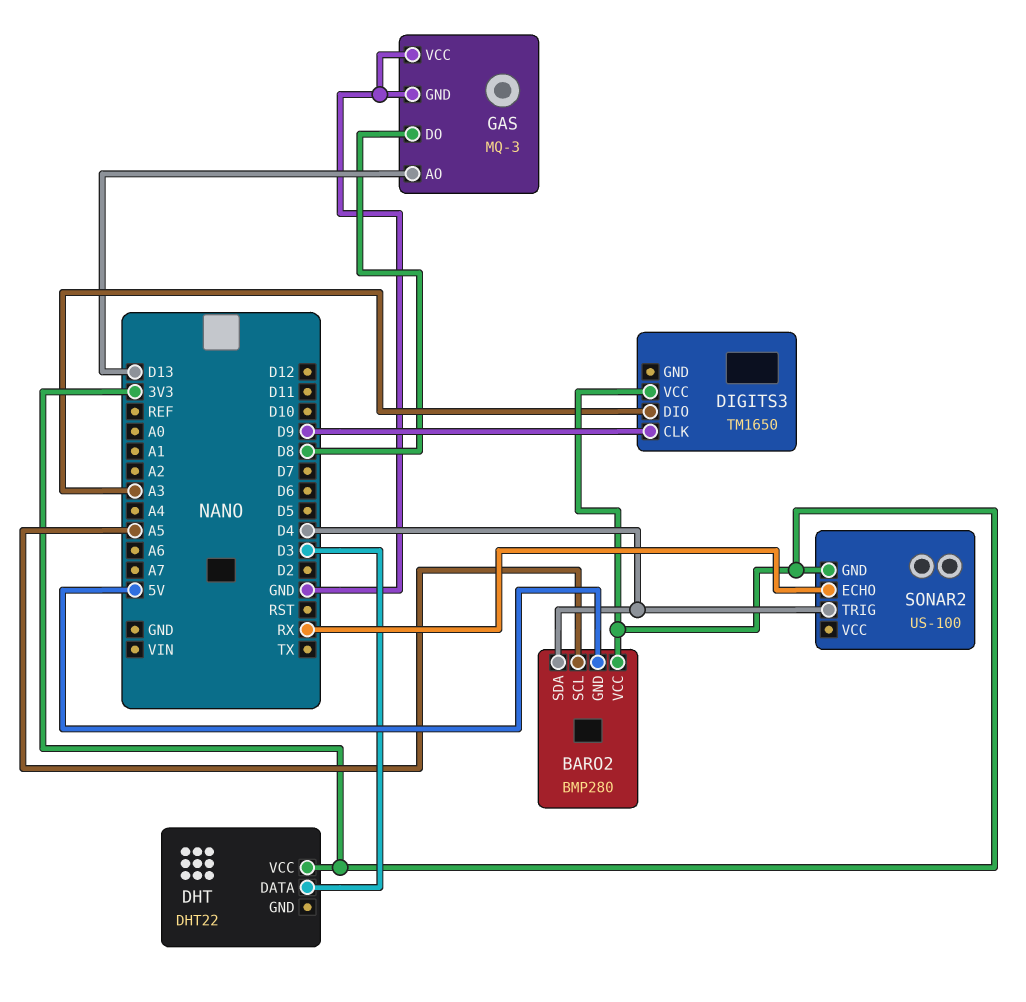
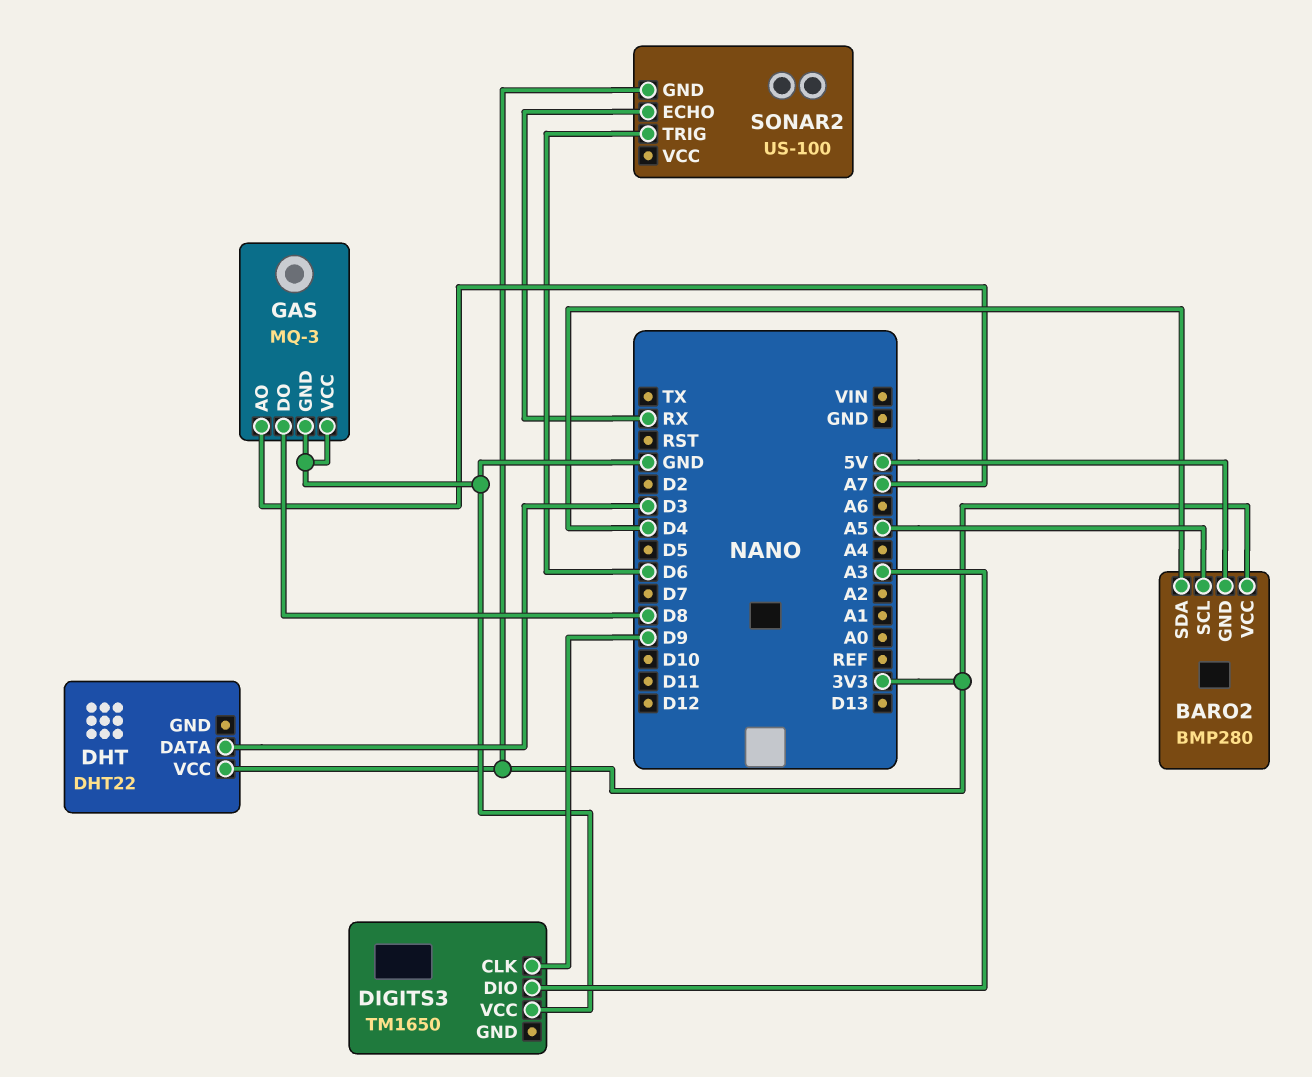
DIGITS3 pin VCC: 3V3 -> GND
GAS pin AO: D13 -> A7
SONAR2 pin TRIG: D4 -> D6

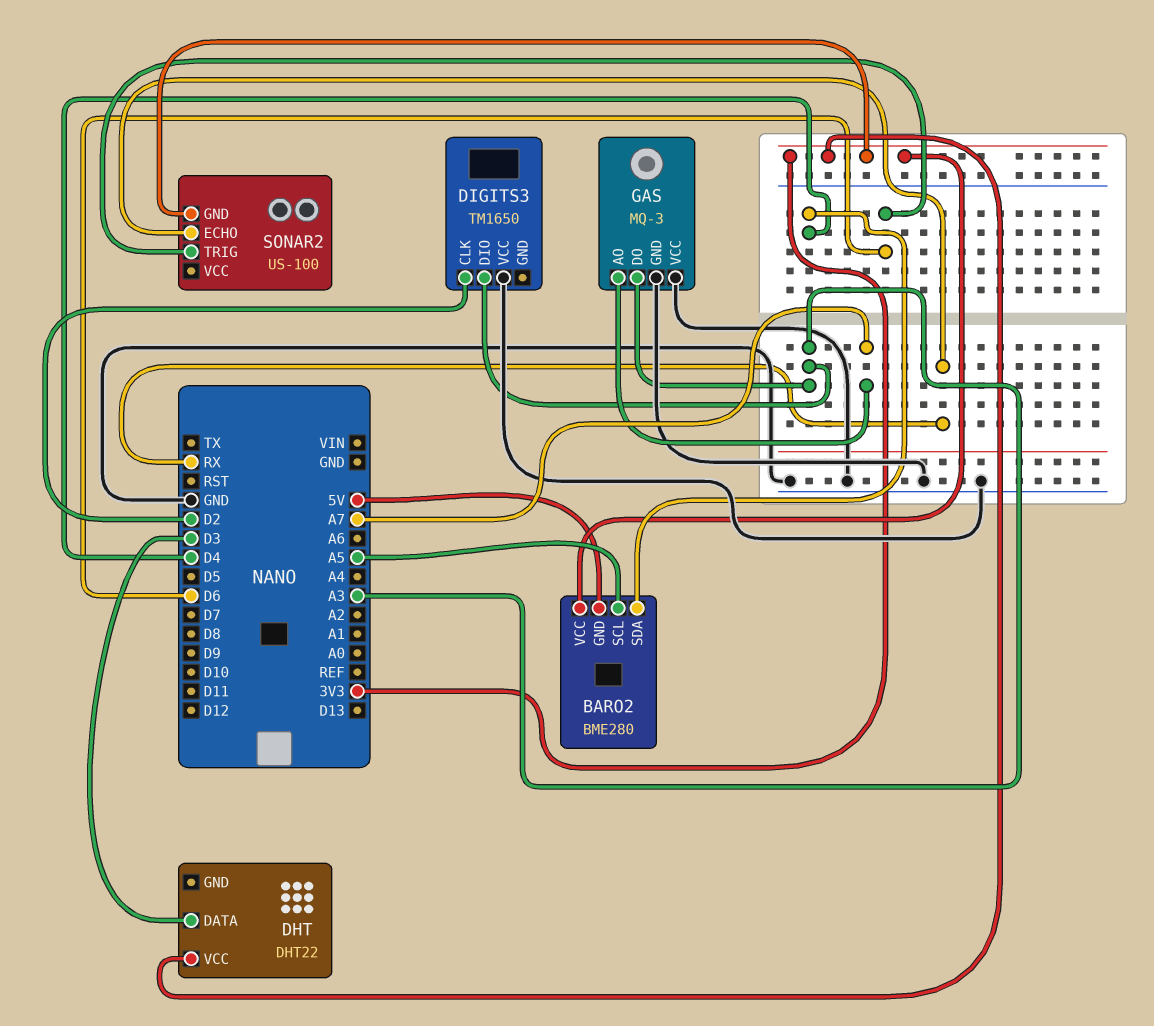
BARO2: BMP280 -> BME280
DIGITS3 pin CLK: D9 -> D2
GAS pin DO: D8 -> A3

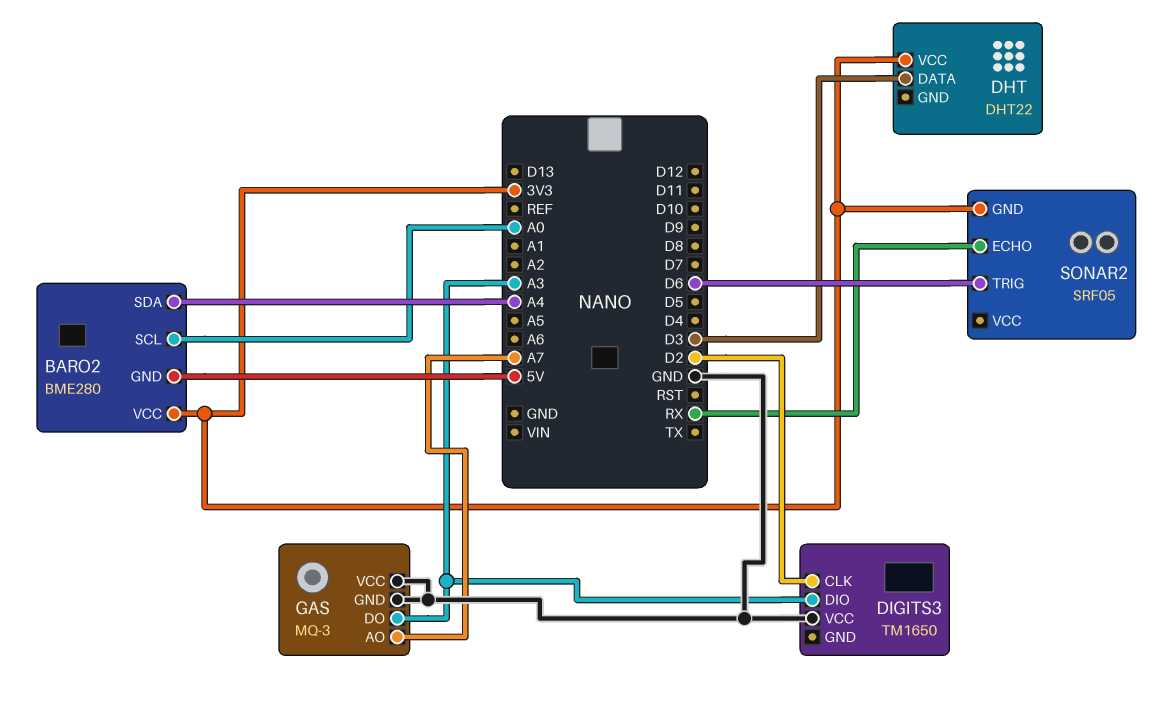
BARO2 pin SCL: A5 -> A0
BARO2 pin SDA: D4 -> A4
SONAR2: US-100 -> SRF05

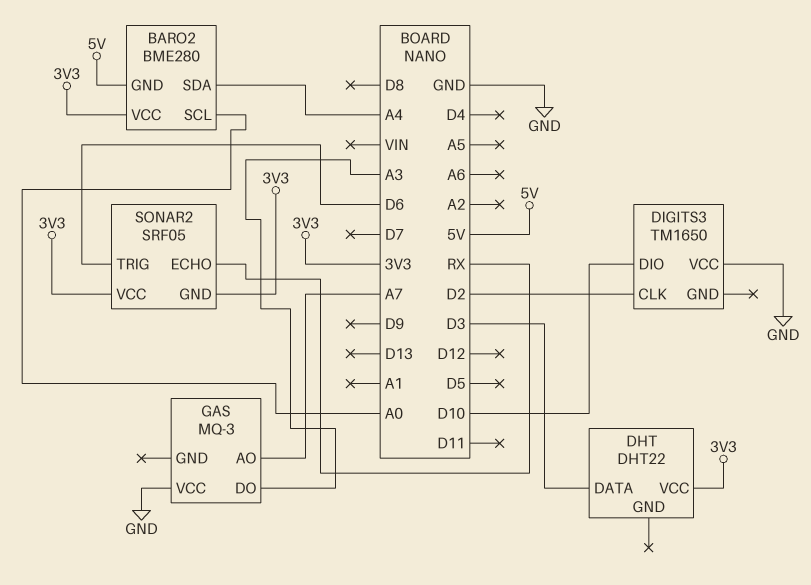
DIGITS3 pin DIO: A3 -> D10
GAS pin GND: GND -> none
SONAR2 pin VCC: none -> 3V3

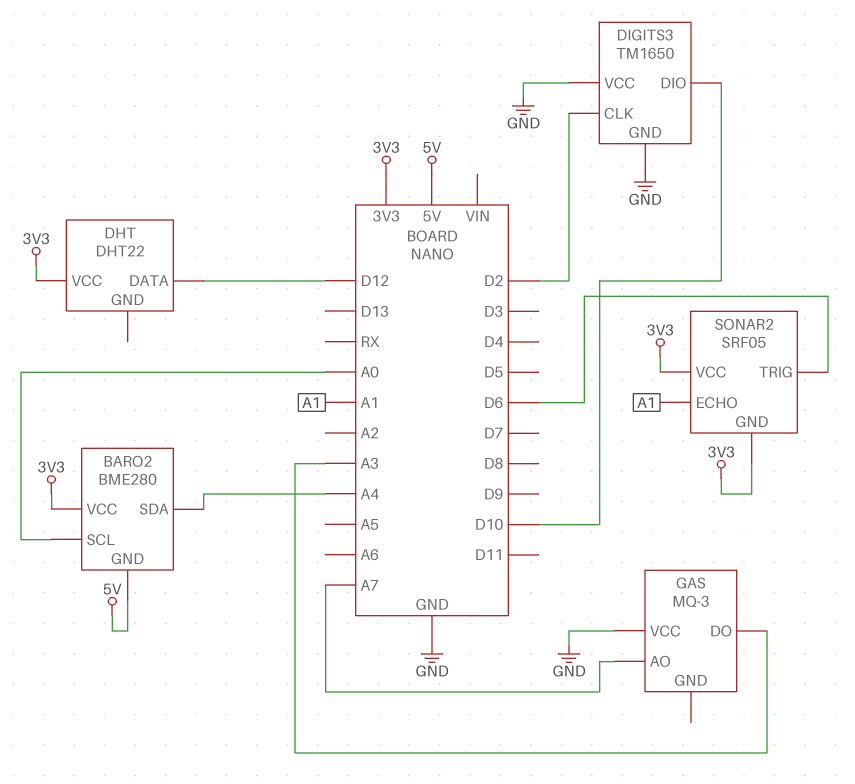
DHT pin DATA: D3 -> D12
DIGITS3 pin GND: none -> GND
SONAR2 pin ECHO: RX -> A1

